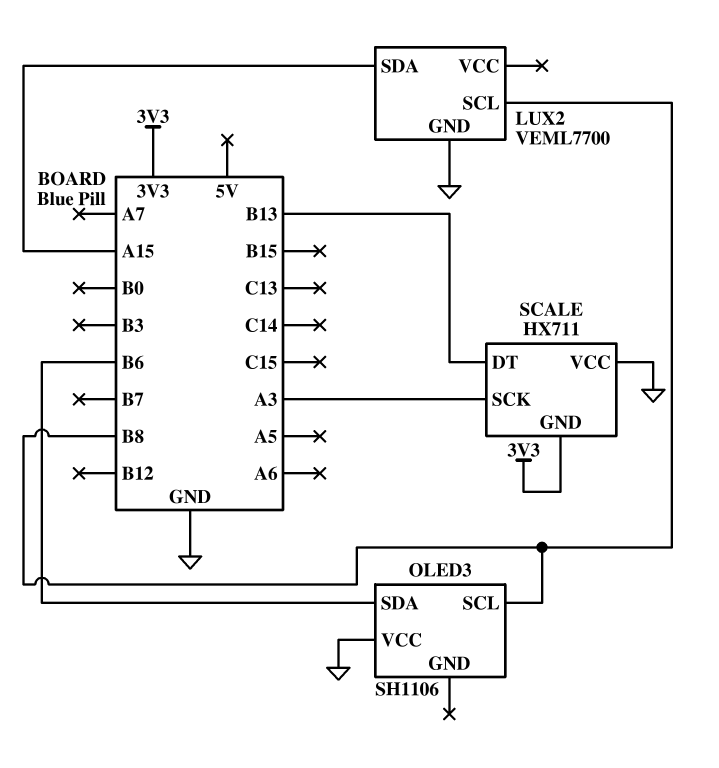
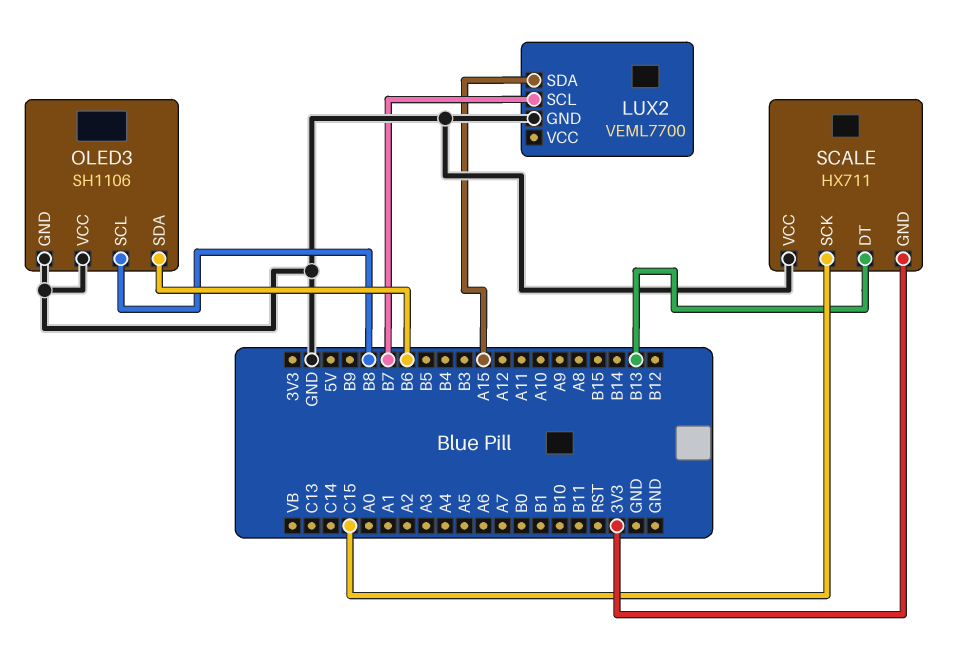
LUX2 pin SCL: B8 -> B7
OLED3 pin GND: none -> GND
SCALE pin SCK: A3 -> C15

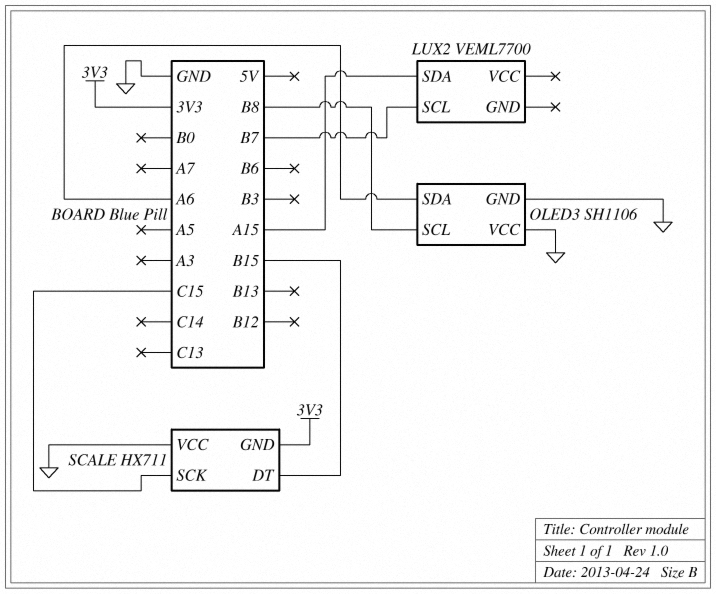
LUX2 pin GND: GND -> none
OLED3 pin SDA: B6 -> A6
SCALE pin DT: B13 -> B15

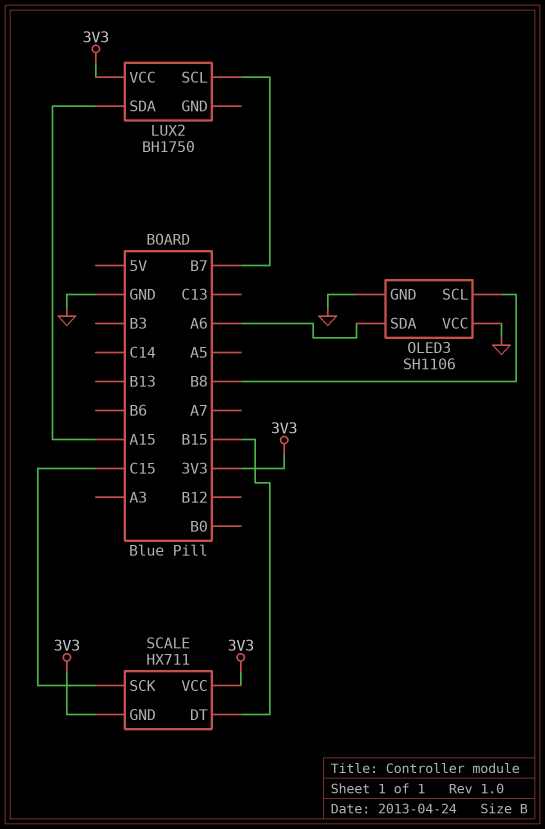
LUX2: VEML7700 -> BH1750
LUX2 pin VCC: none -> 3V3
SCALE pin VCC: GND -> 3V3

